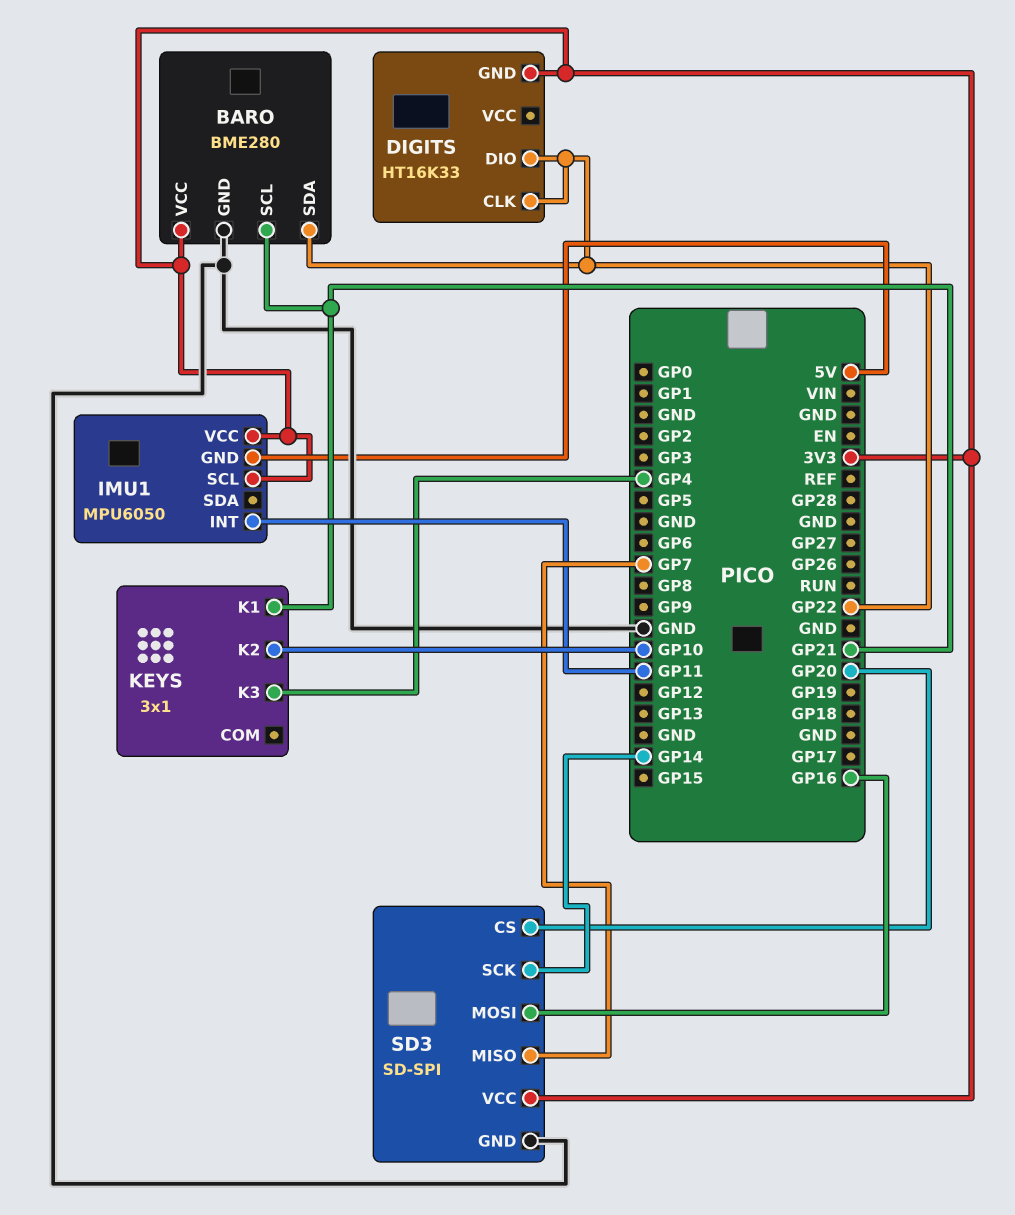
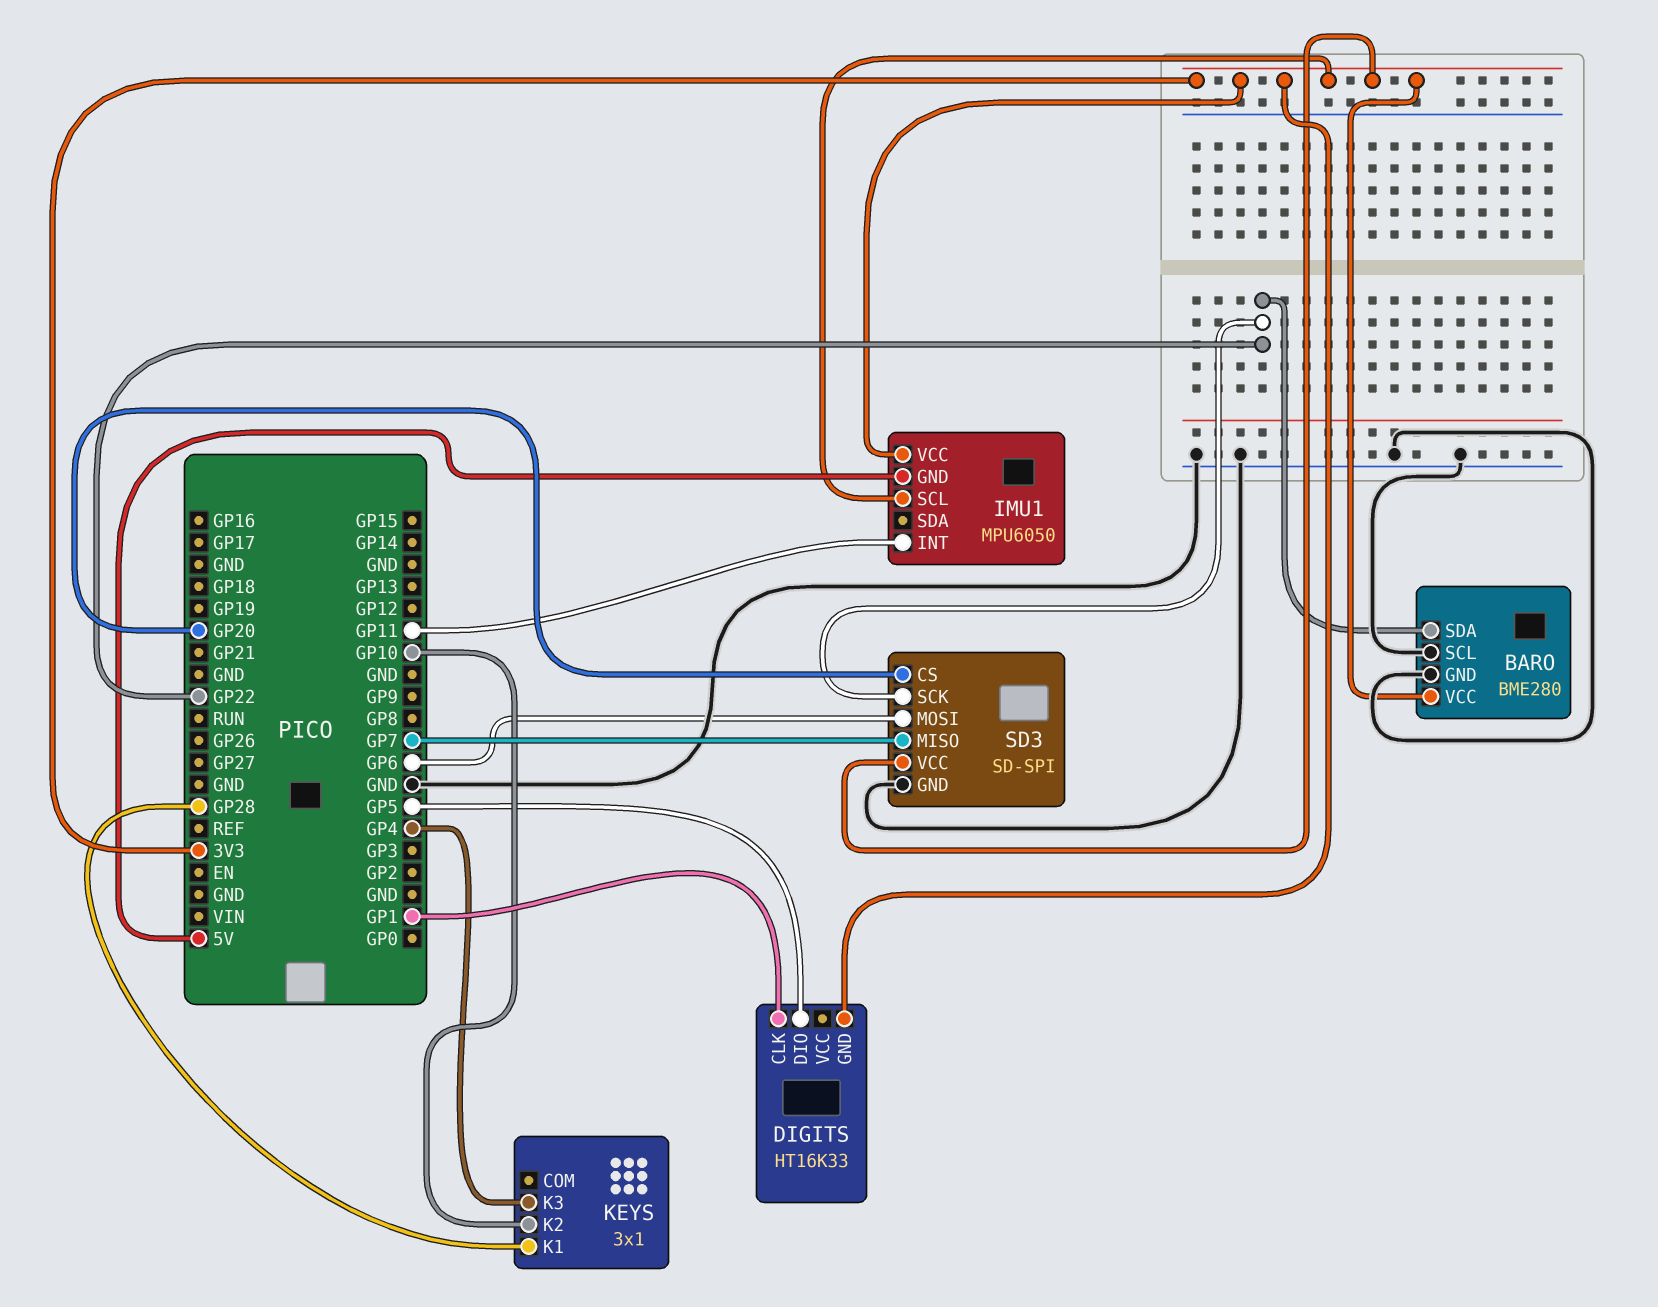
BARO pin SCL: GP21 -> GND
DIGITS pin CLK: GP22 -> GP1
DIGITS pin DIO: GP22 -> GP5
KEYS pin K1: GP21 -> GP28
SD3 pin MOSI: GP16 -> GP6
SD3 pin SCK: GP14 -> GP22

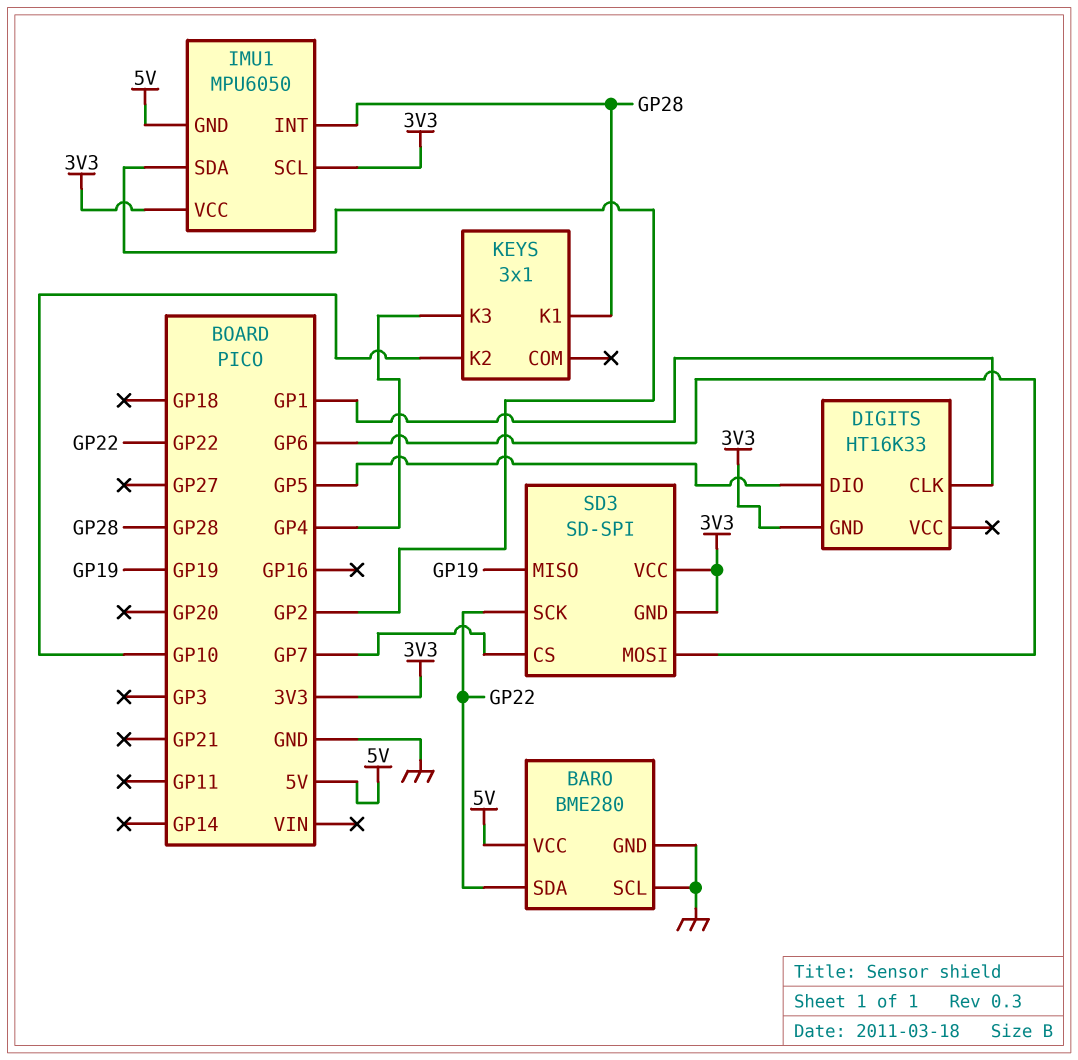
BARO pin VCC: 3V3 -> 5V
IMU1 pin INT: GP11 -> GP28
IMU1 pin SDA: none -> GP2
SD3 pin CS: GP20 -> GP7
SD3 pin GND: GND -> 3V3
SD3 pin MISO: GP7 -> GP19

